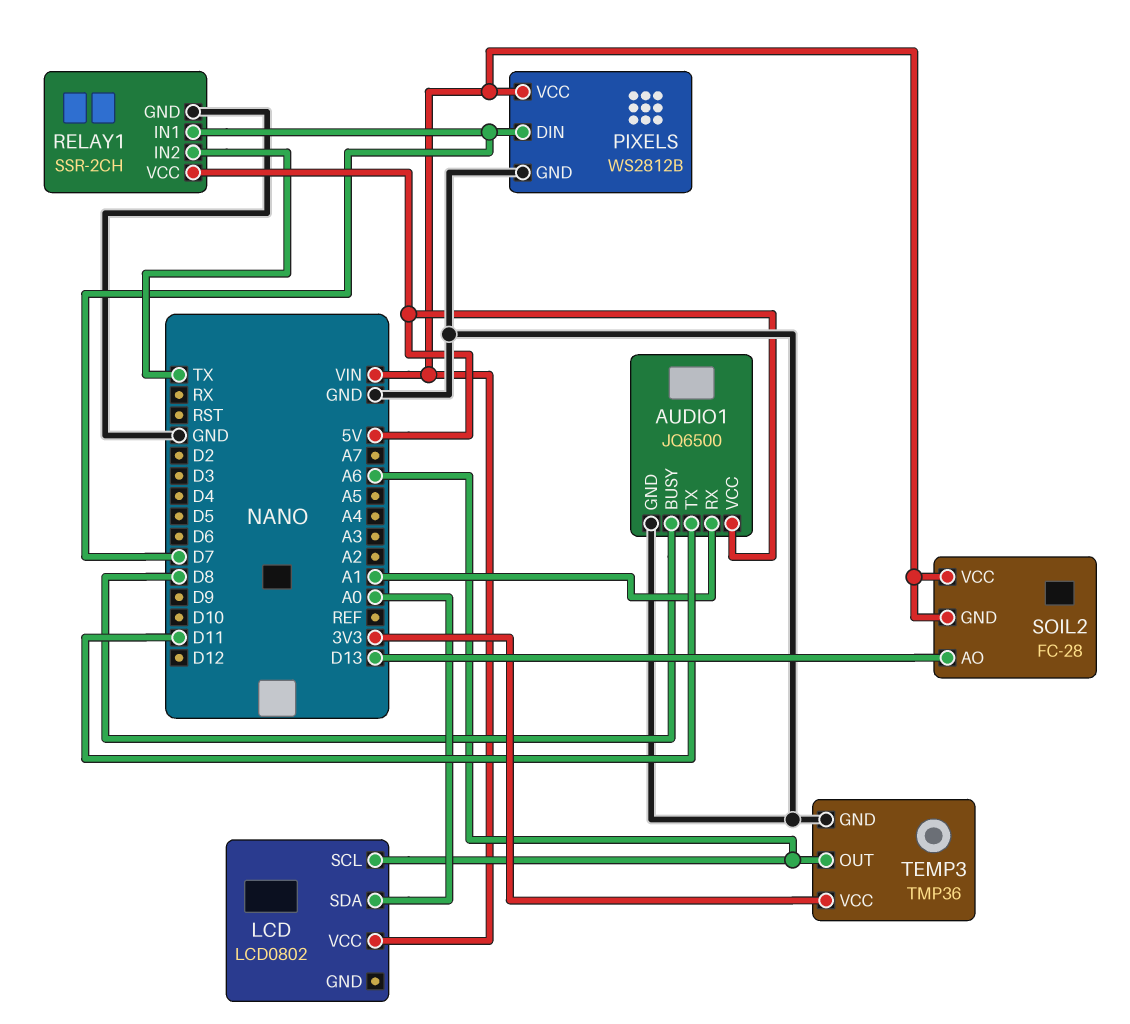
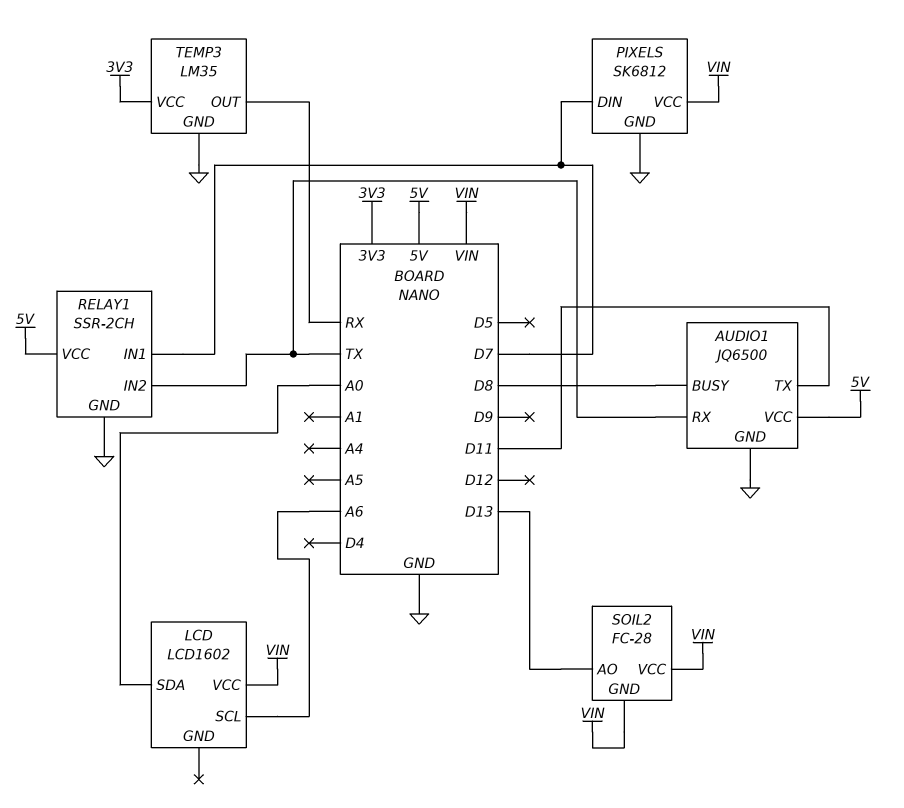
AUDIO1 pin RX: A1 -> TX
LCD: LCD0802 -> LCD1602
PIXELS: WS2812B -> SK6812
TEMP3: TMP36 -> LM35
TEMP3 pin OUT: A6 -> RX

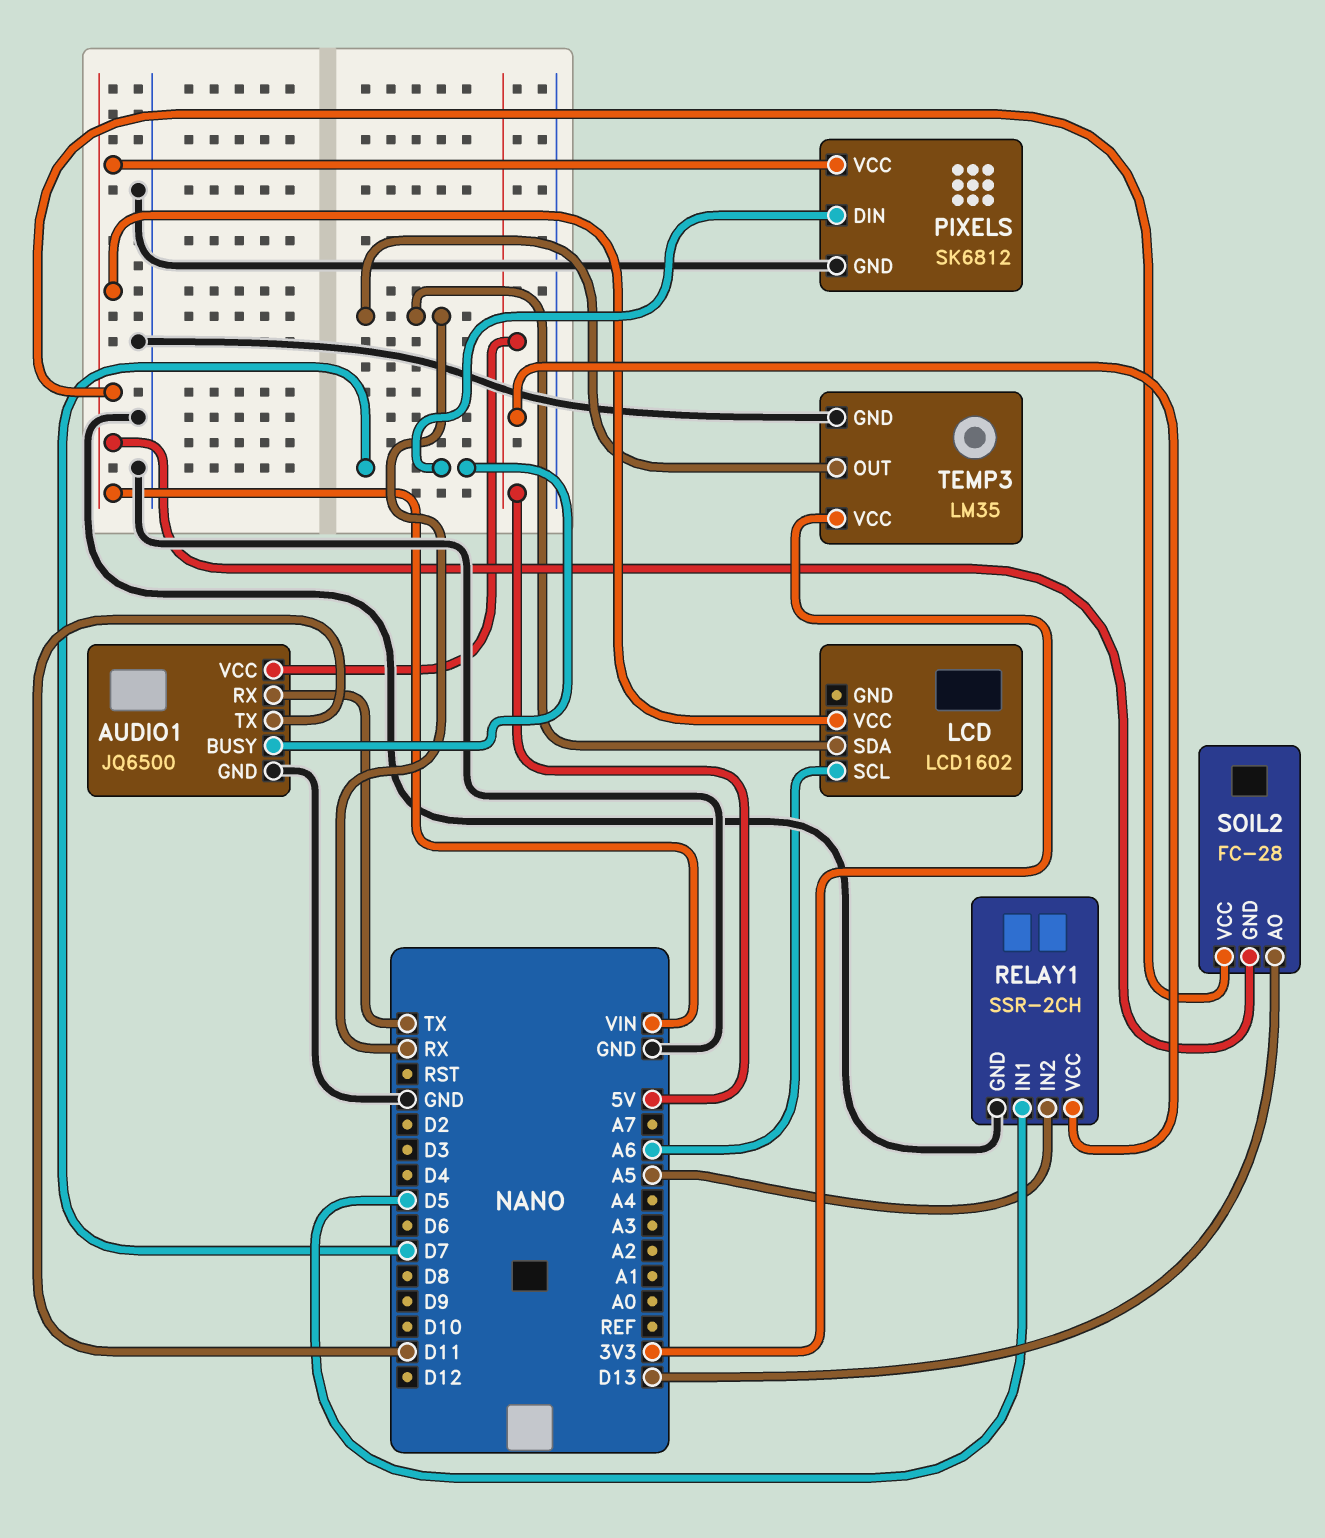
AUDIO1 pin BUSY: D8 -> D7
LCD pin SDA: A0 -> RX
RELAY1 pin IN1: D7 -> D5
RELAY1 pin IN2: TX -> A5

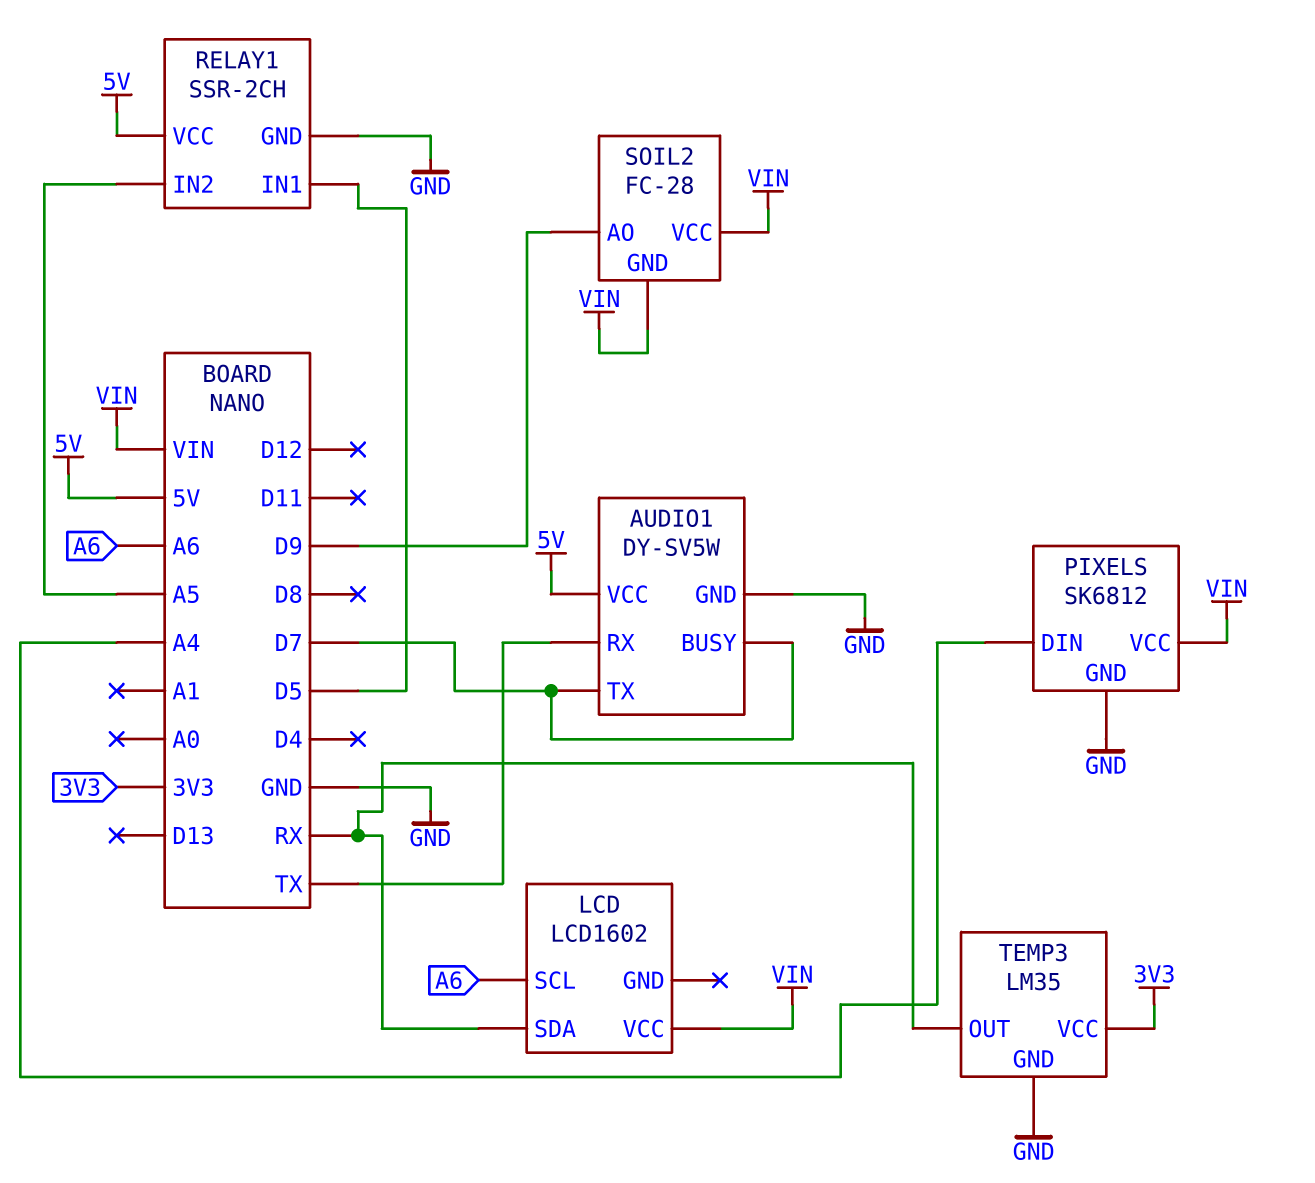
AUDIO1: JQ6500 -> DY-SV5W
AUDIO1 pin TX: D11 -> D7
PIXELS pin DIN: D7 -> A4
SOIL2 pin AO: D13 -> D9

